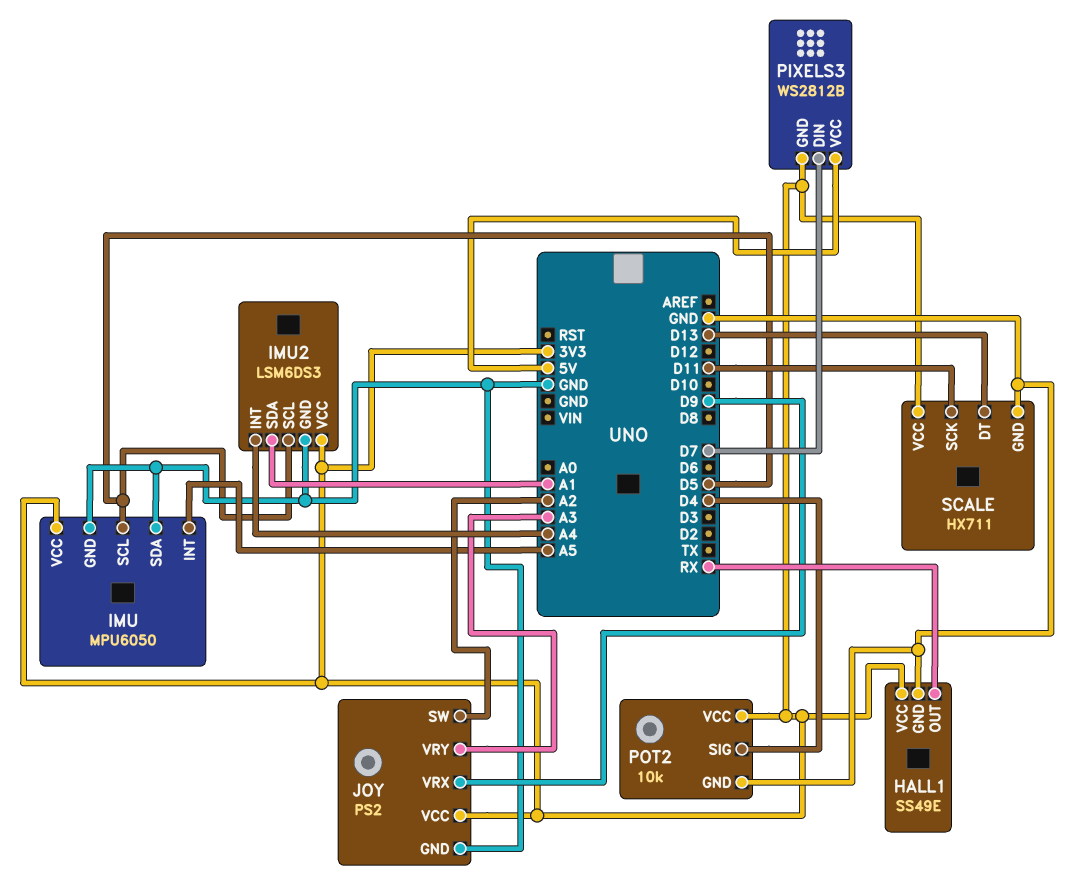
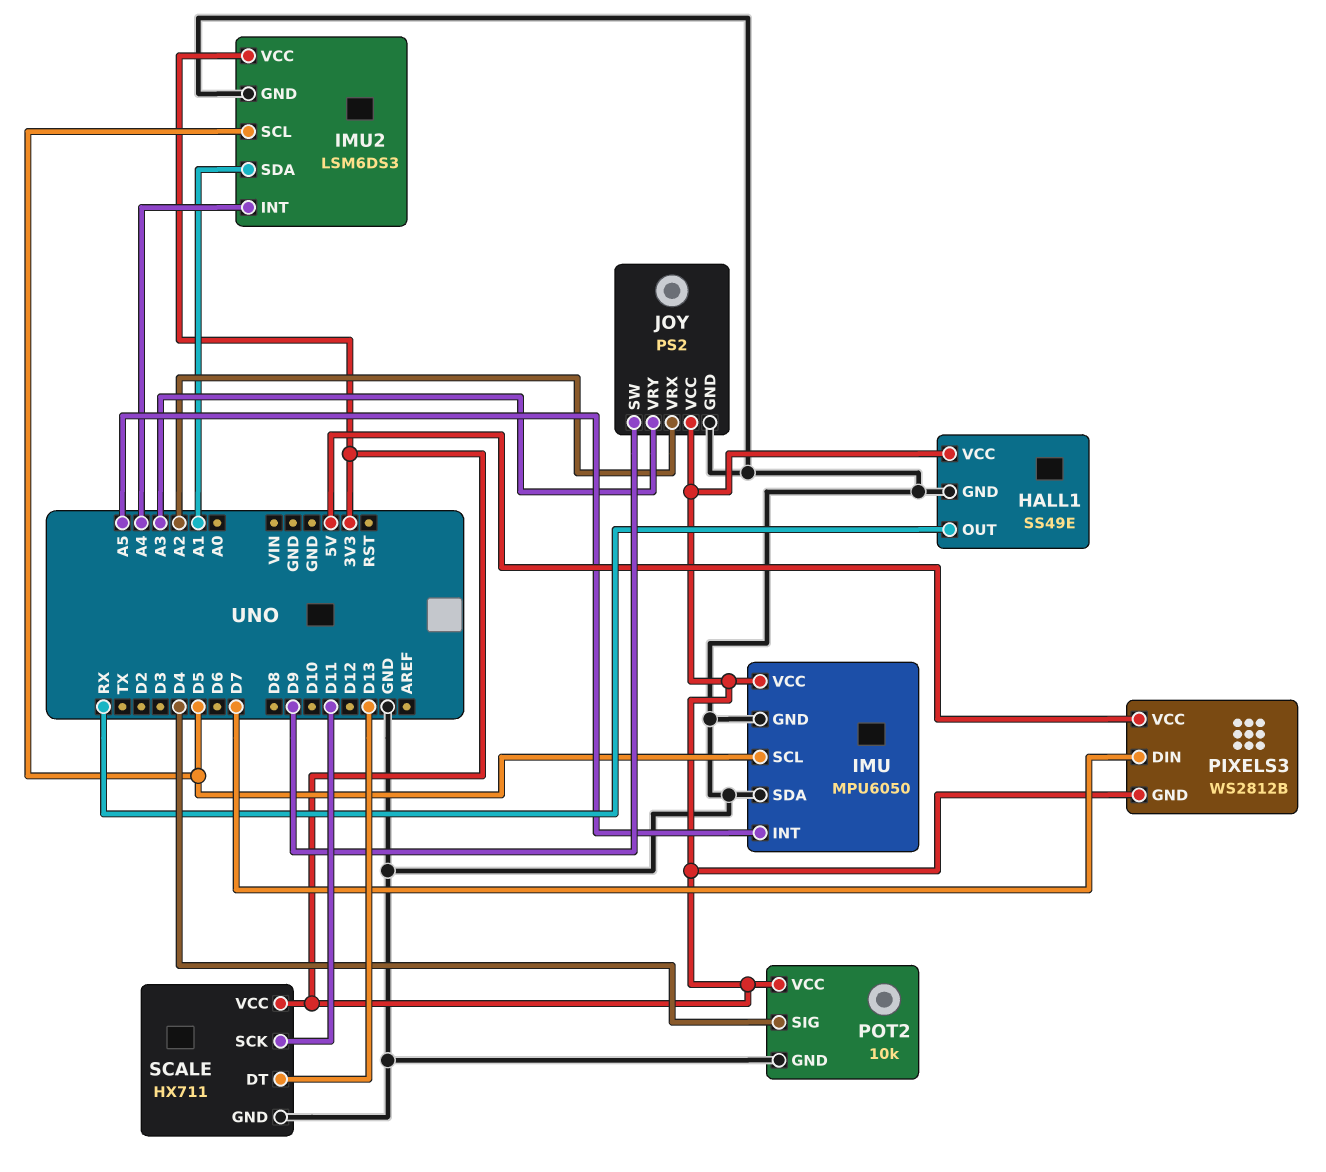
JOY pin SW: A2 -> D9
JOY pin VRX: D9 -> A2

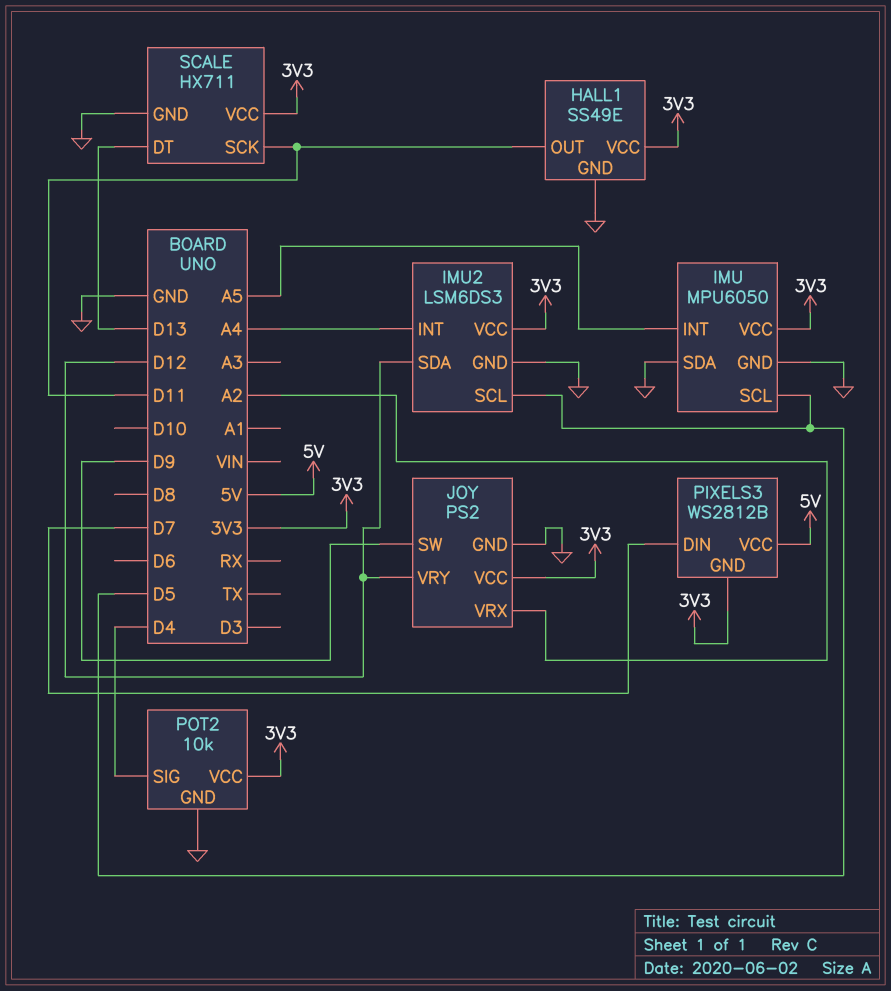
HALL1 pin OUT: RX -> D11
IMU2 pin SDA: A1 -> D12
JOY pin VRY: A3 -> D12

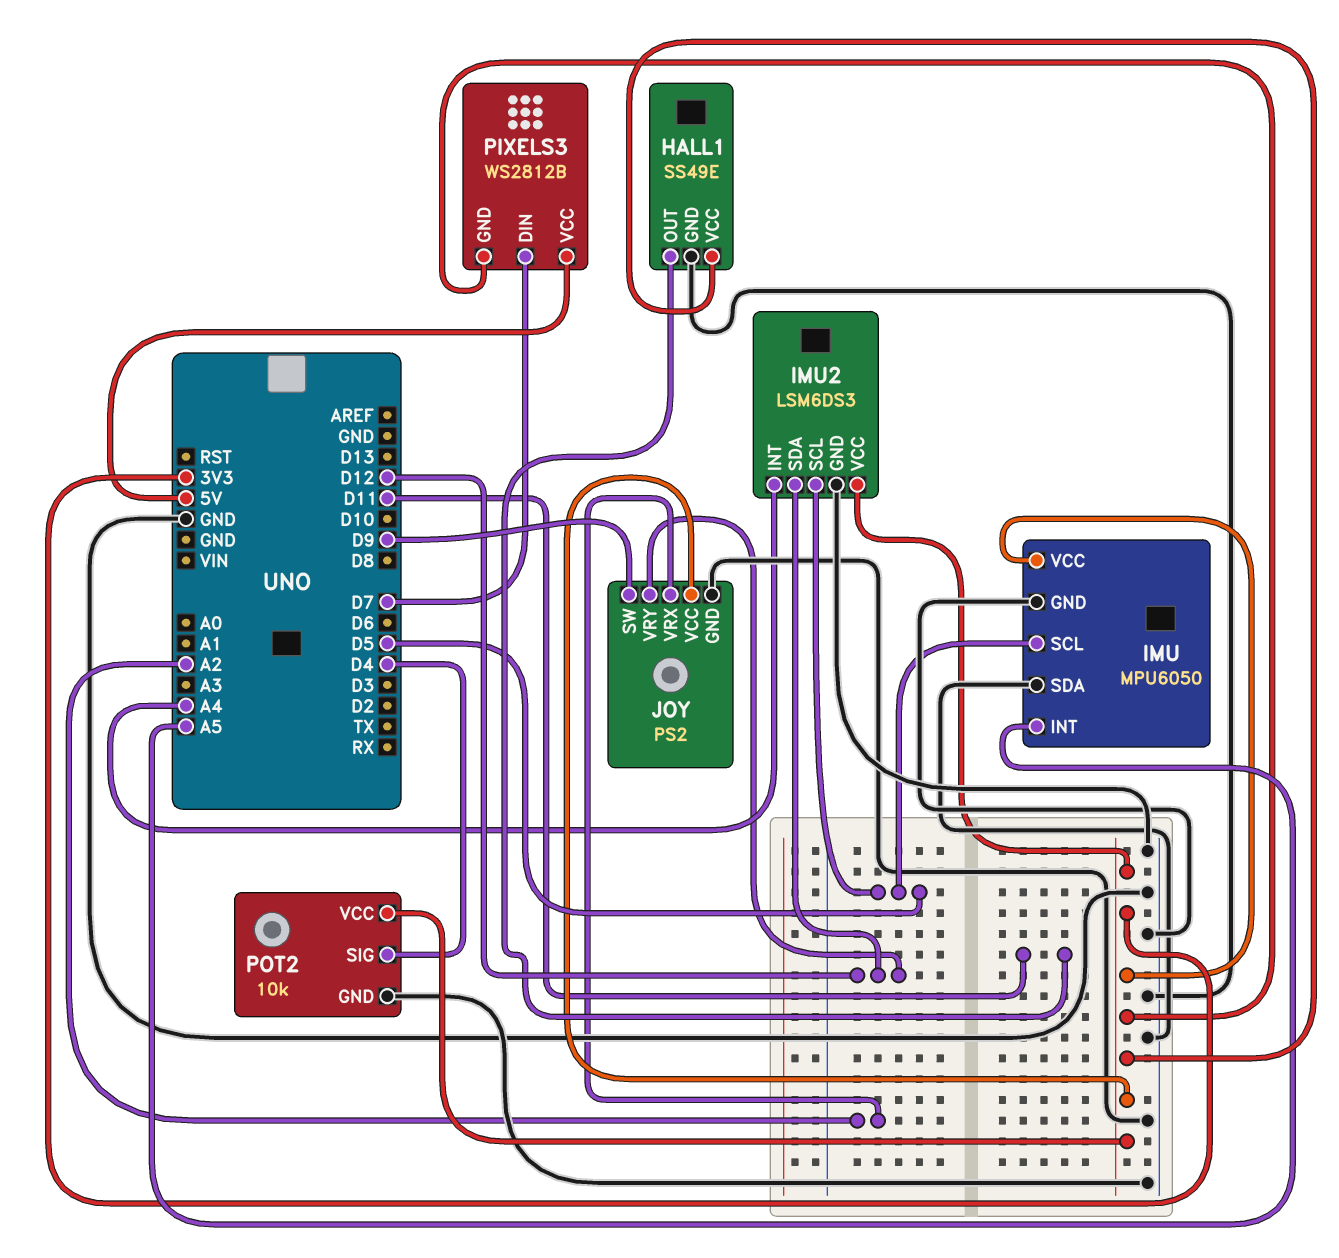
SCALE: HX711 -> none
SCALE pin DT: D13 -> none
SCALE pin GND: GND -> none
SCALE pin SCK: D11 -> none
SCALE pin VCC: 3V3 -> none

